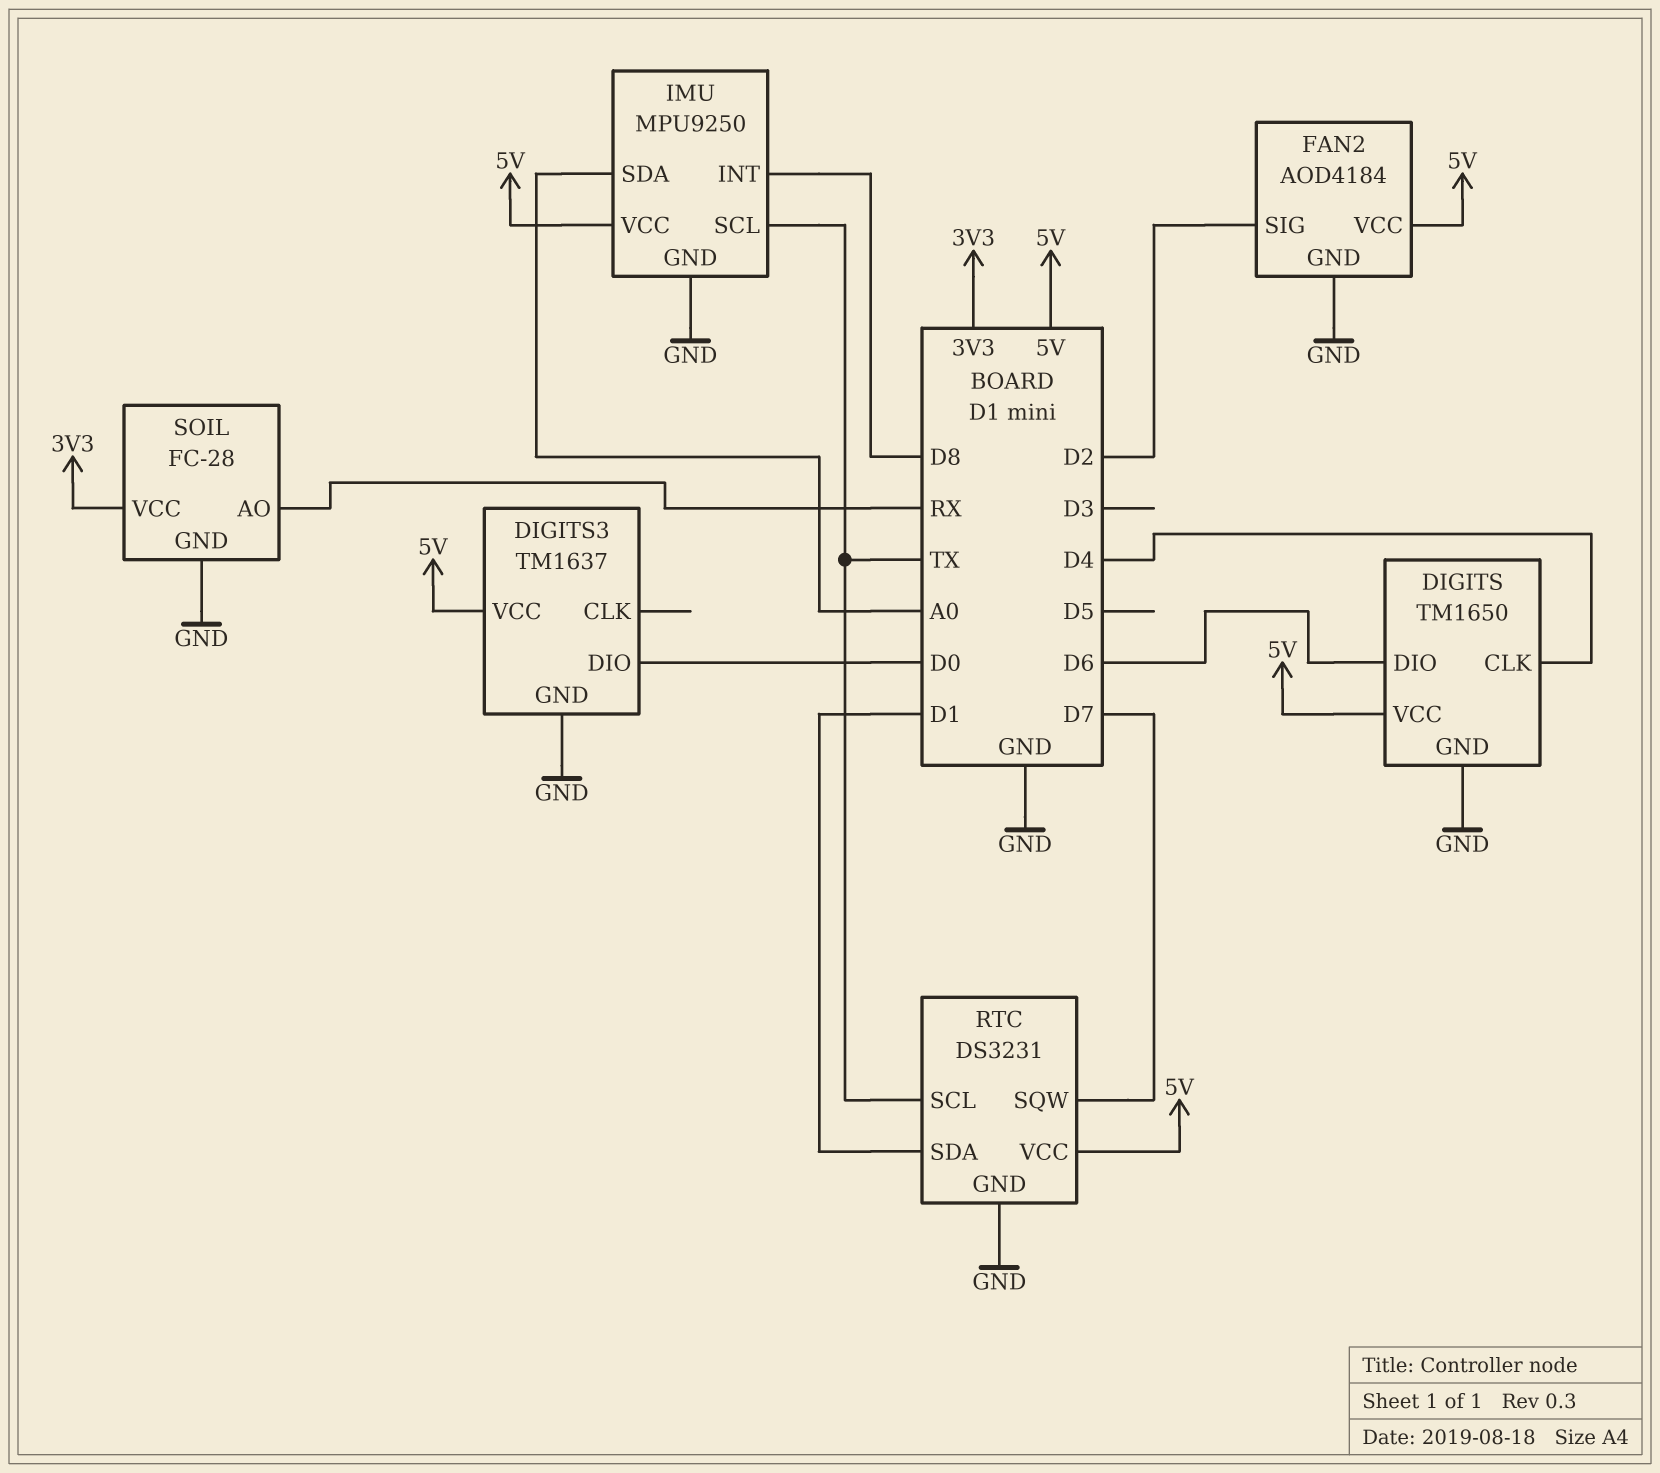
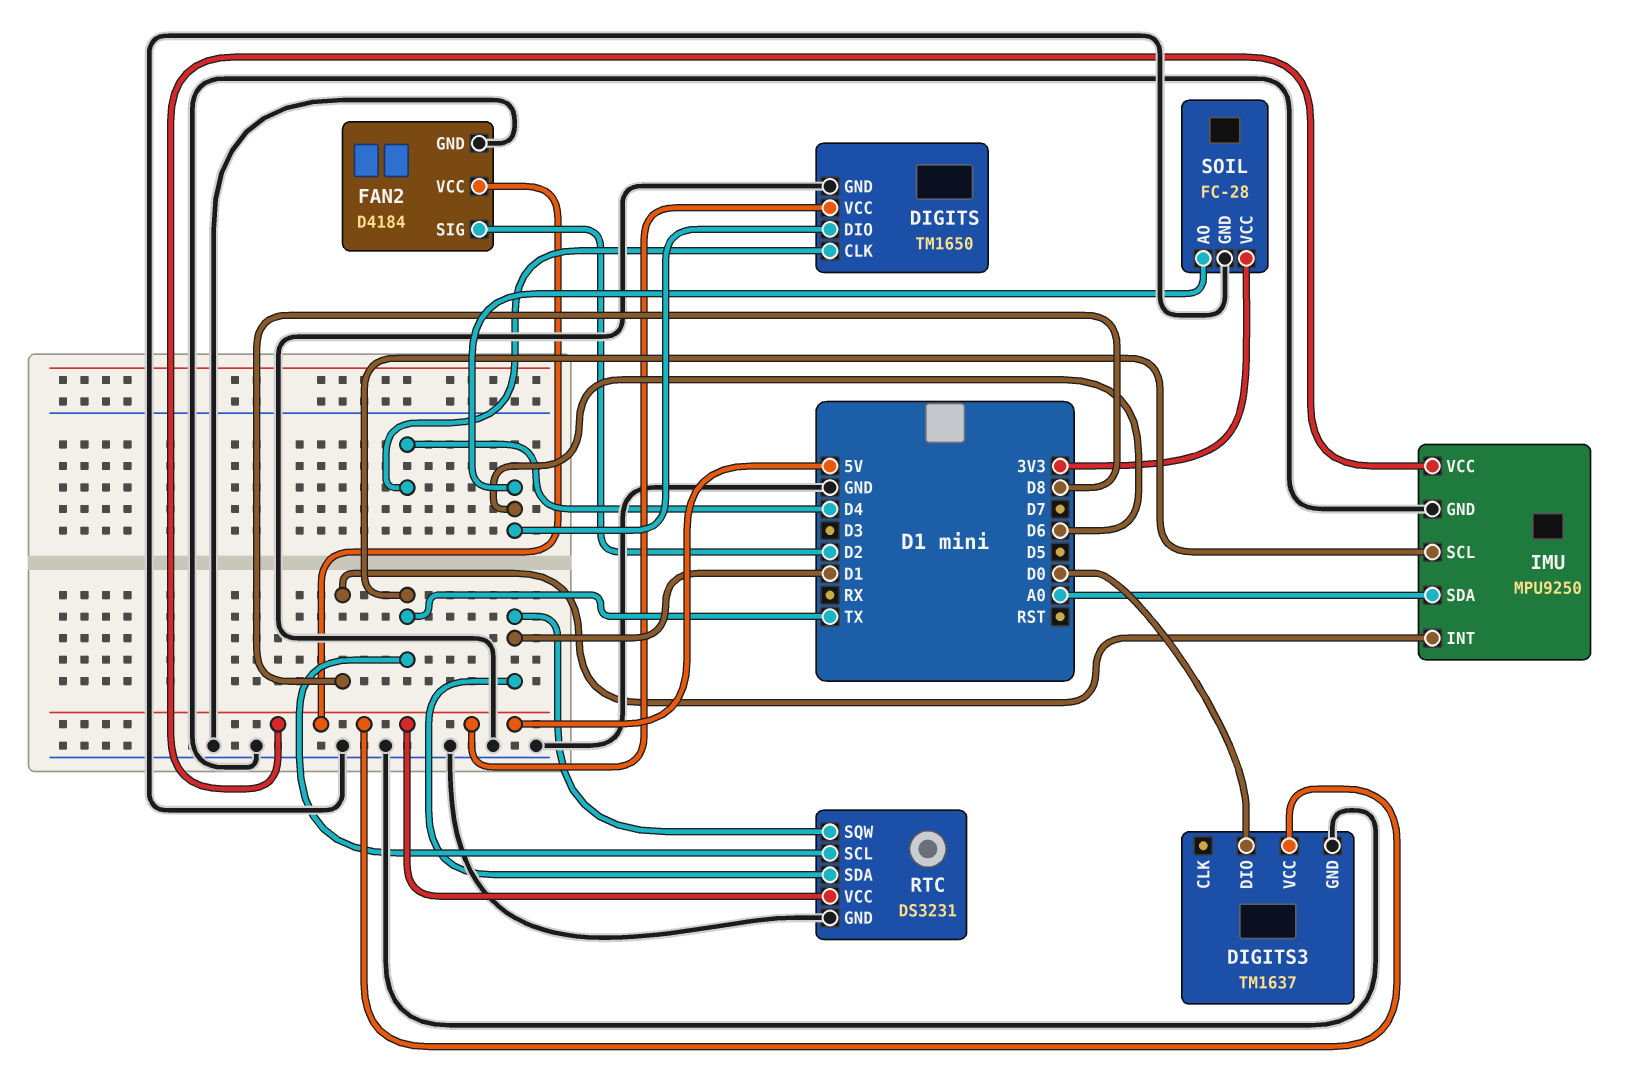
FAN2: AOD4184 -> D4184
RTC pin SQW: D7 -> D1
SOIL pin AO: RX -> D6

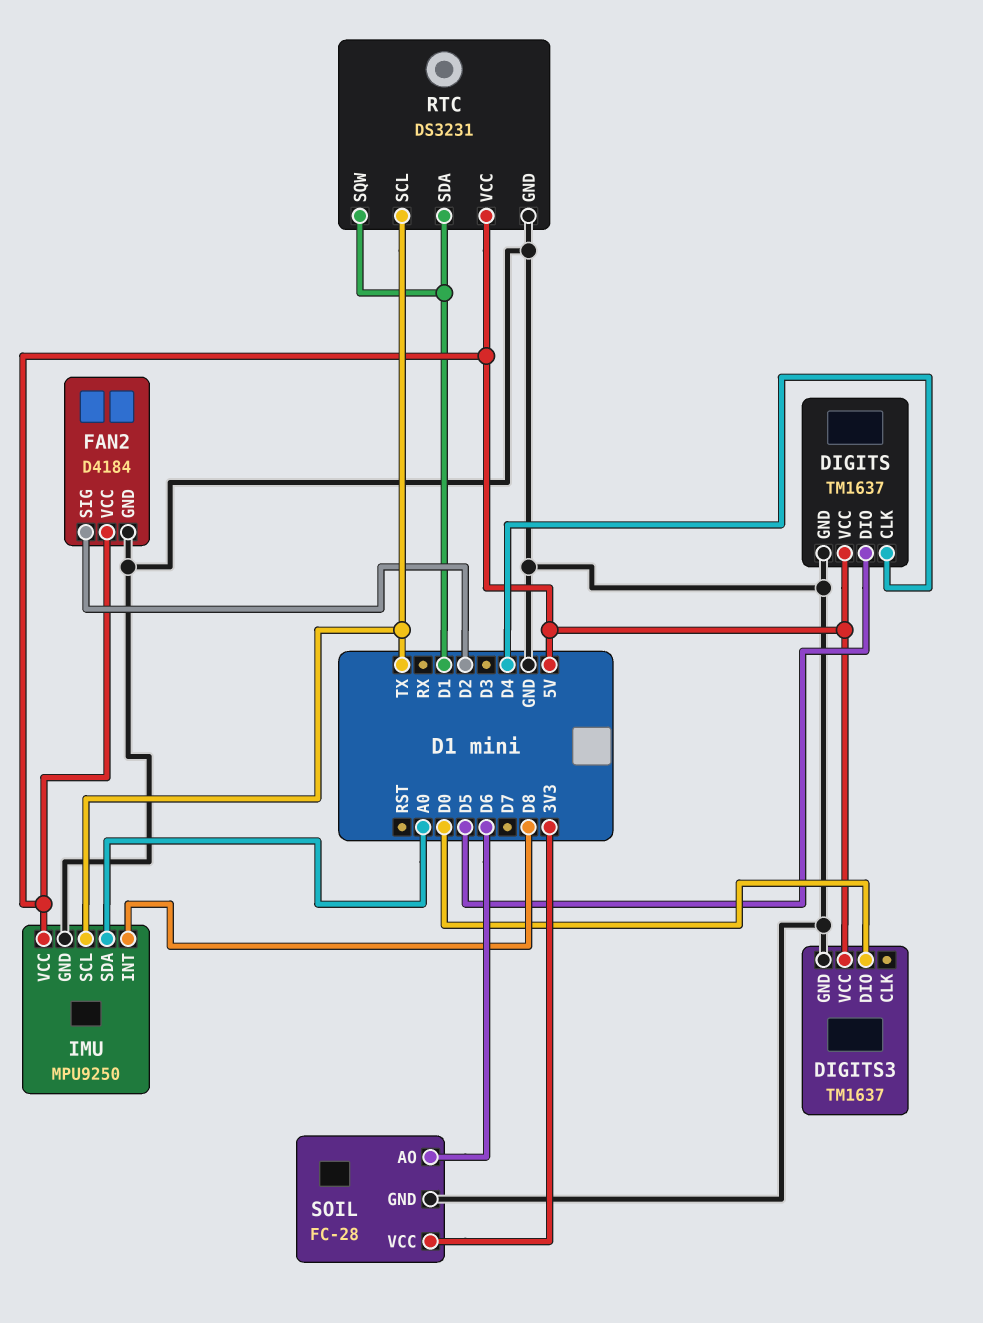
DIGITS: TM1650 -> TM1637
DIGITS pin DIO: D6 -> D5

